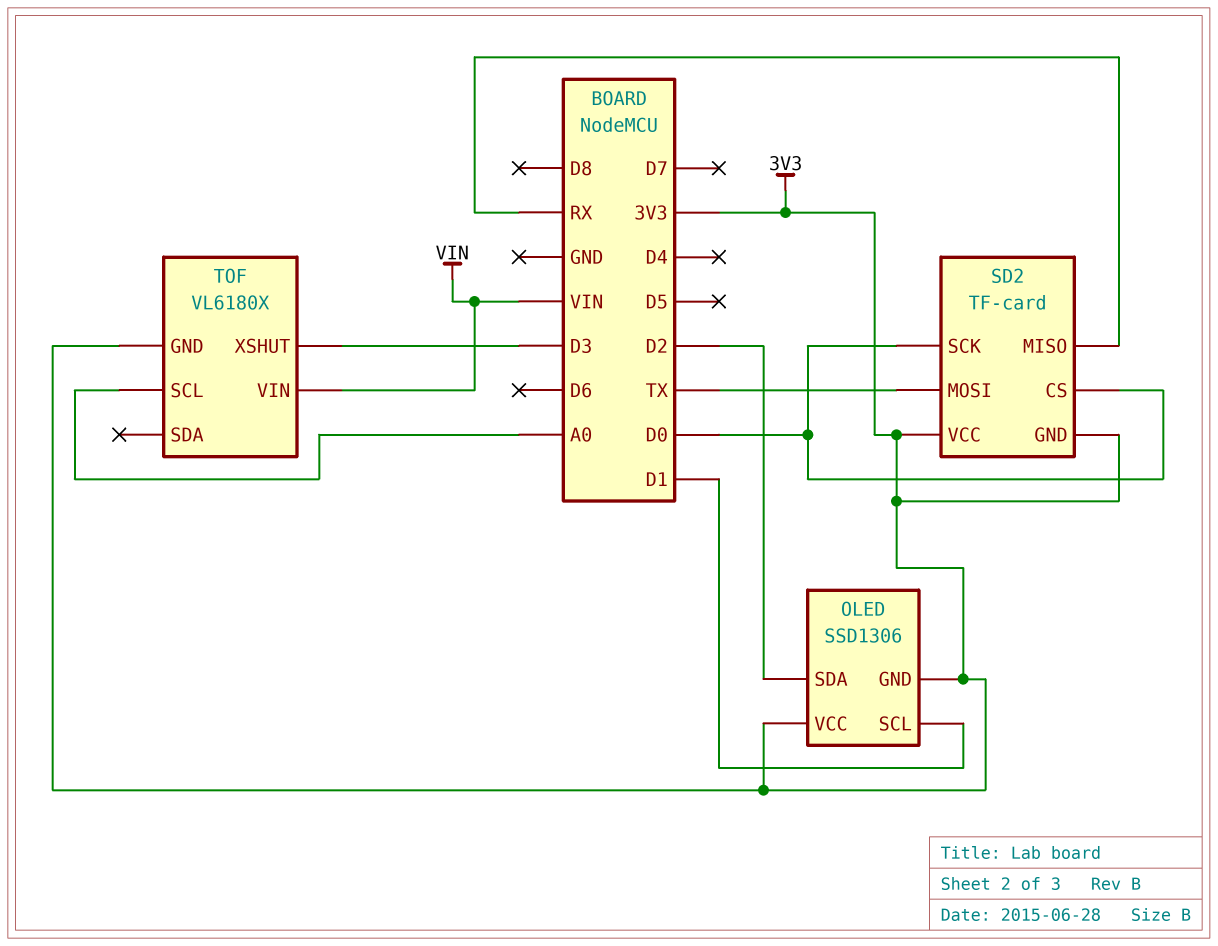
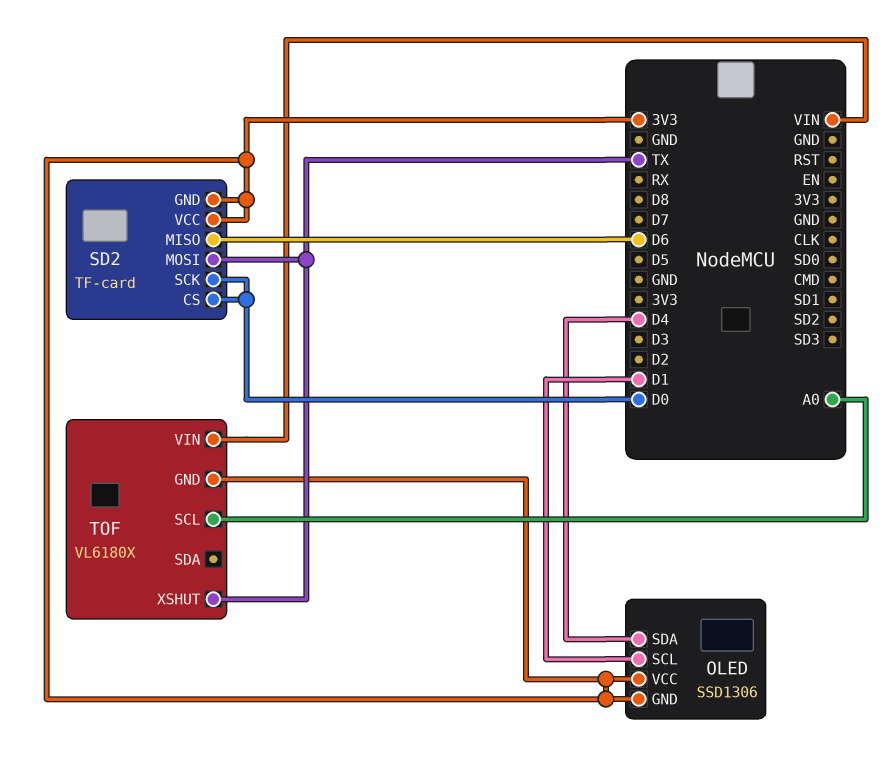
OLED pin SDA: D2 -> D4
SD2 pin MISO: RX -> D6
TOF pin XSHUT: D3 -> TX

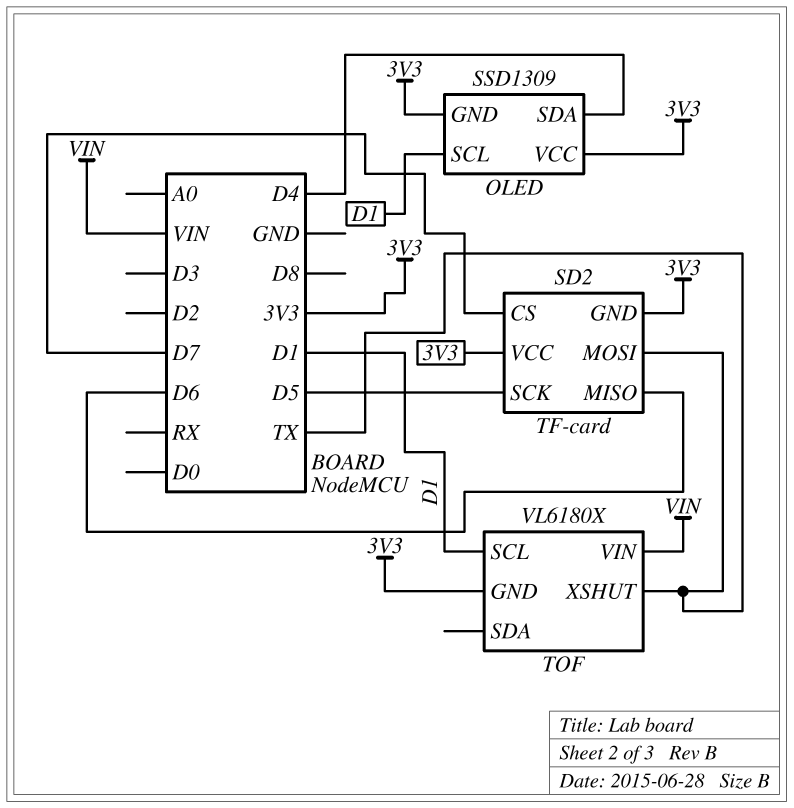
OLED: SSD1306 -> SSD1309
SD2 pin CS: D0 -> D7
SD2 pin SCK: D0 -> D5
TOF pin SCL: A0 -> D1

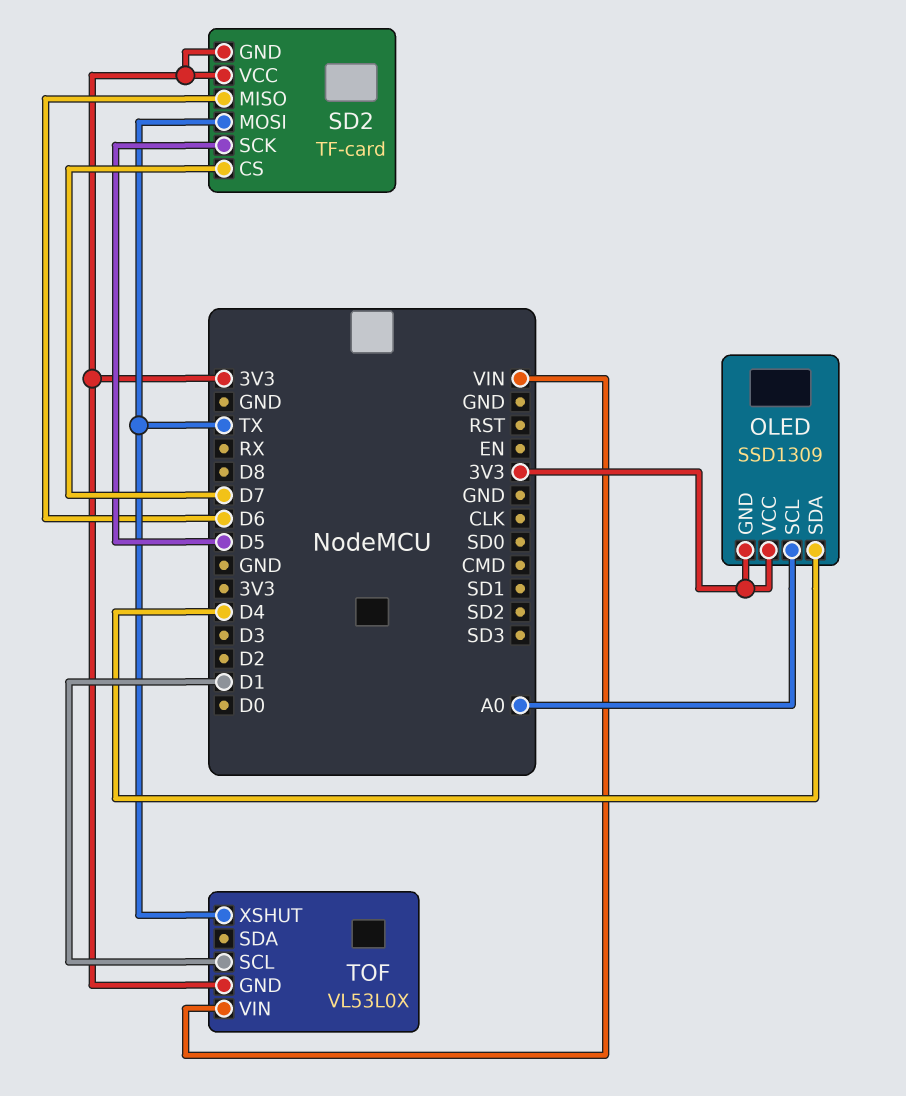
OLED pin SCL: D1 -> A0
TOF: VL6180X -> VL53L0X

